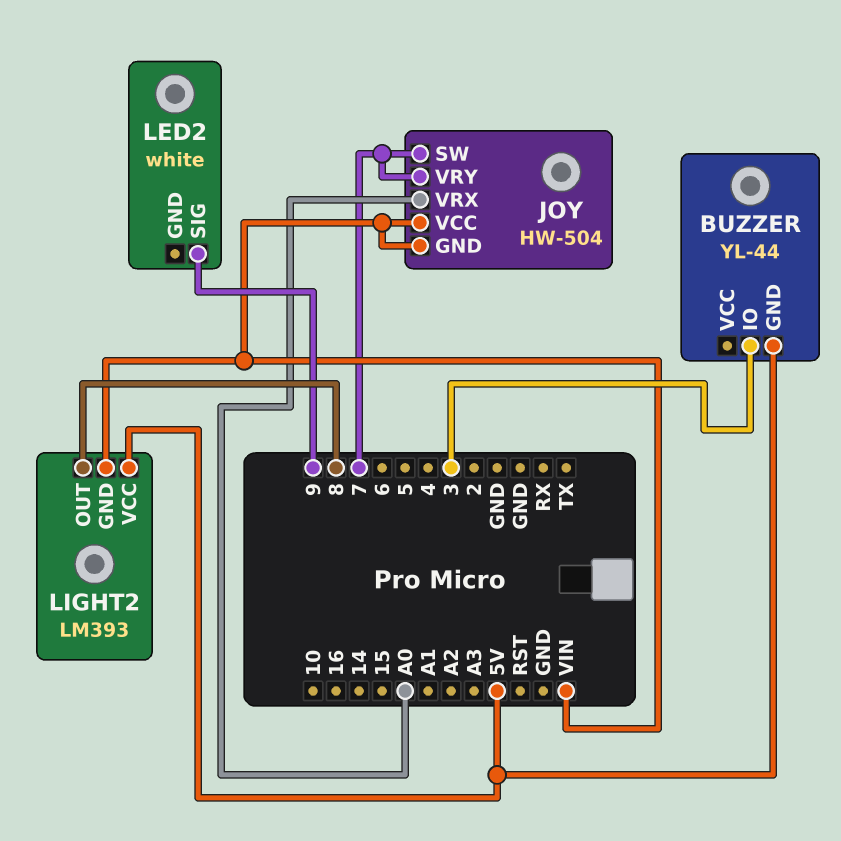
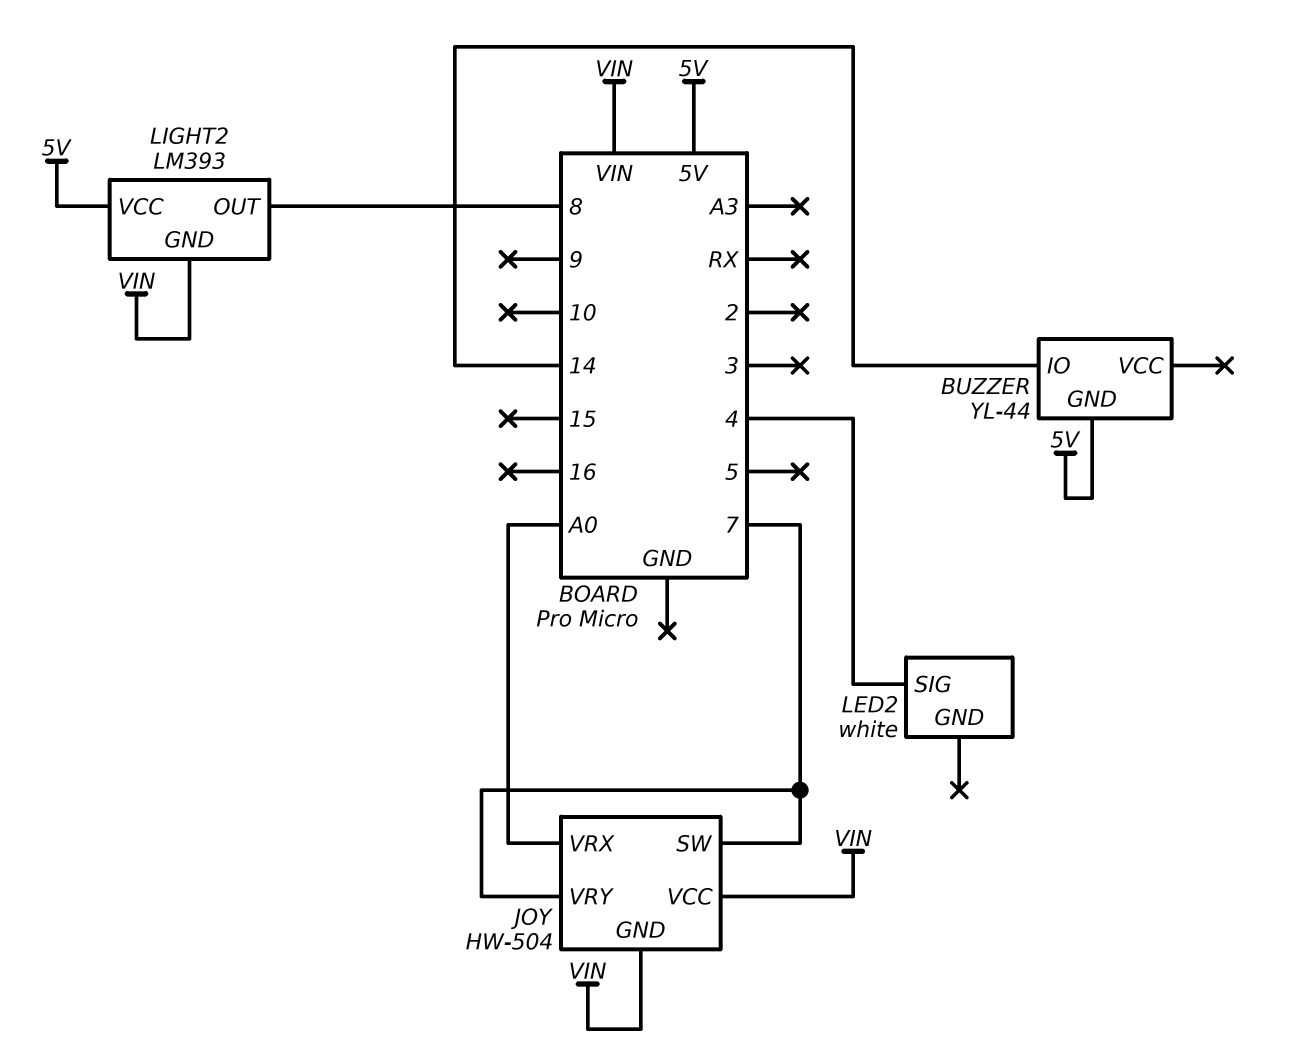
BUZZER pin IO: 3 -> 14
LED2 pin SIG: 9 -> 4

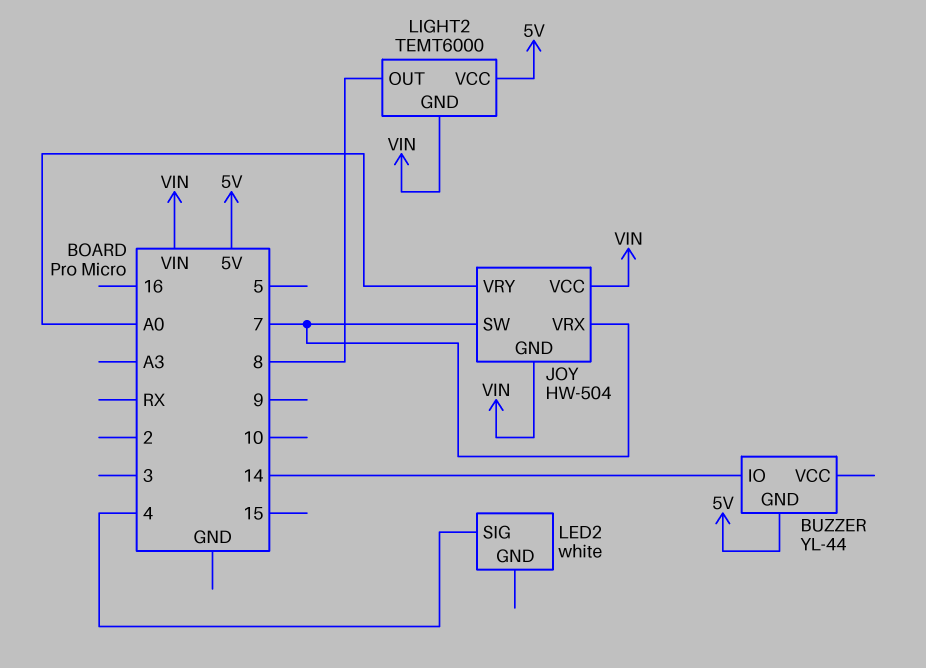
JOY pin VRX: A0 -> 7
JOY pin VRY: 7 -> A0
LIGHT2: LM393 -> TEMT6000

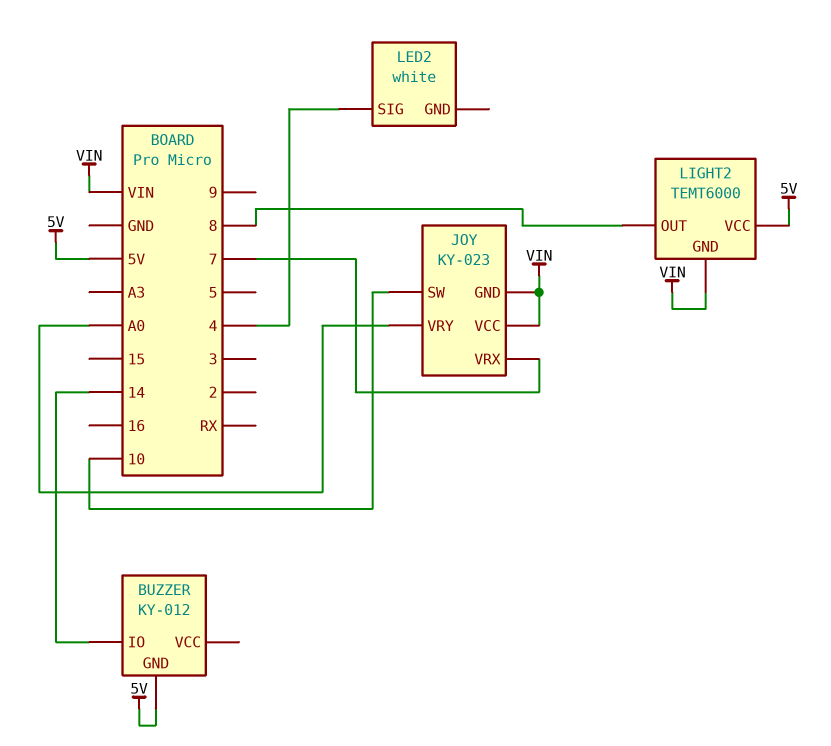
BUZZER: YL-44 -> KY-012
JOY: HW-504 -> KY-023
JOY pin SW: 7 -> 10

